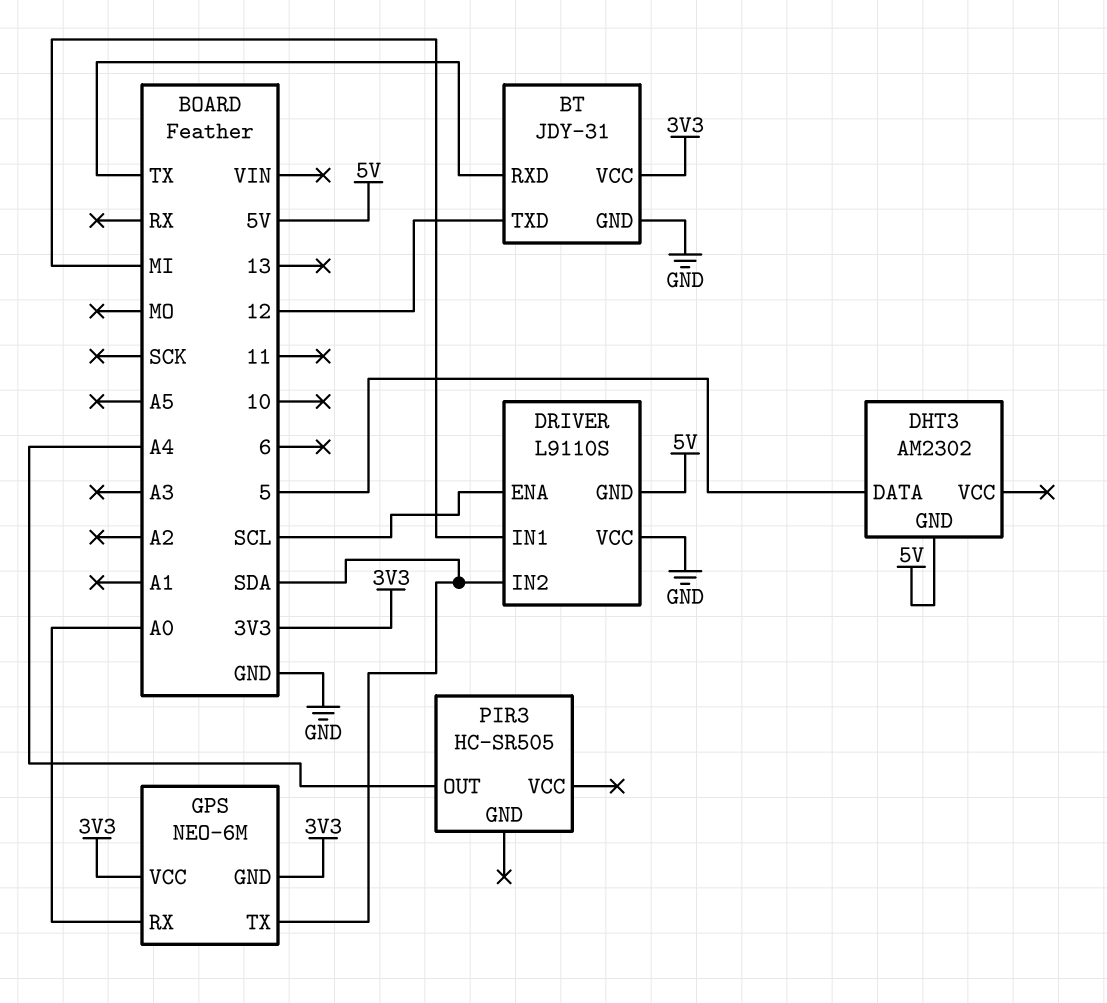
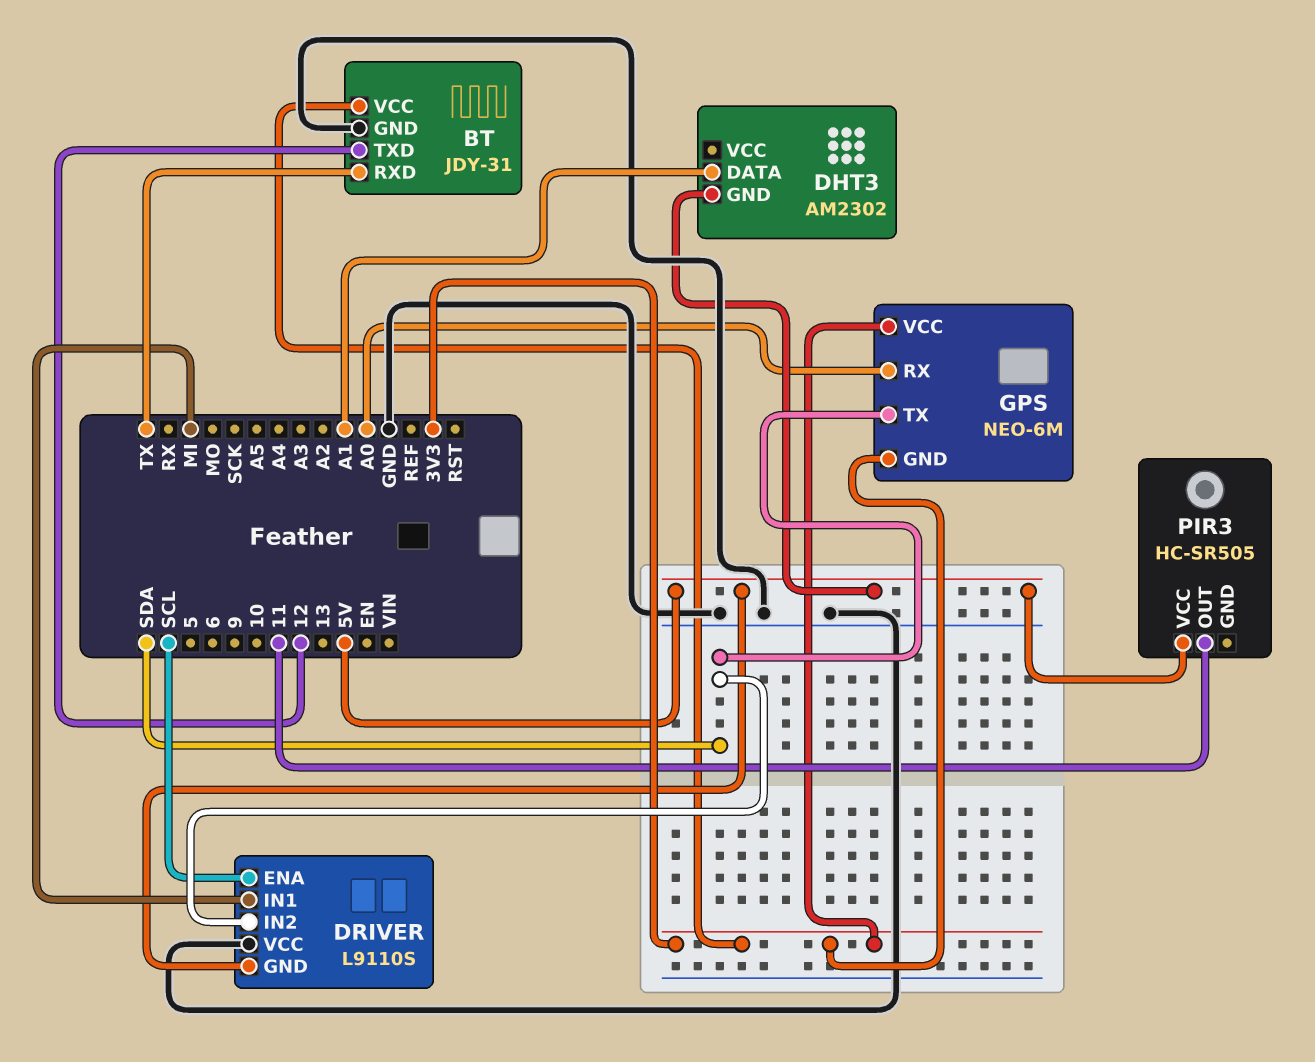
DHT3 pin DATA: 5 -> A1
PIR3 pin OUT: A4 -> 11
PIR3 pin VCC: none -> 5V

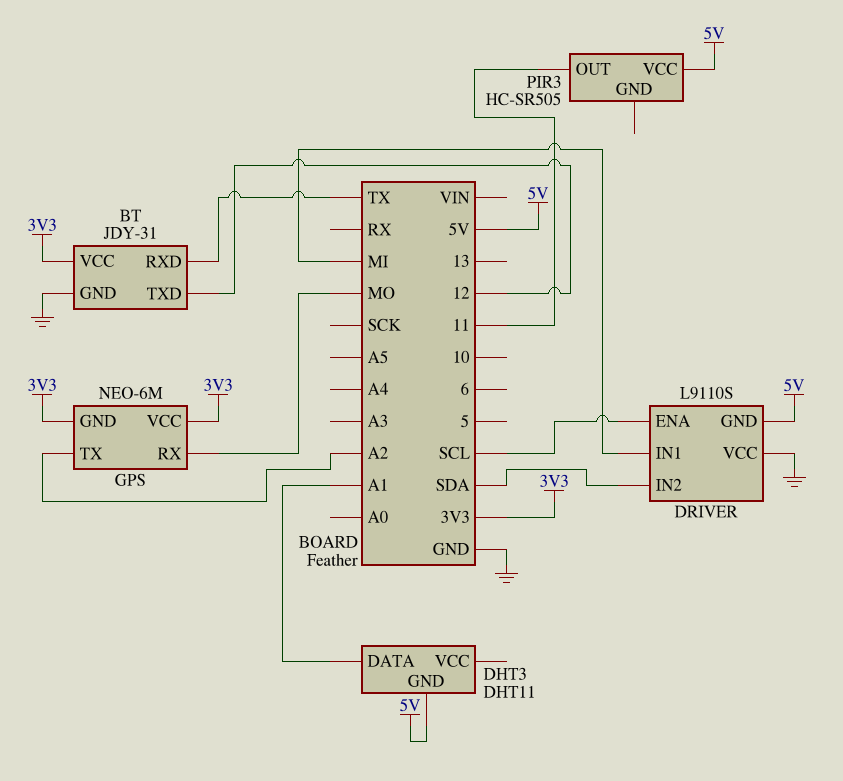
DHT3: AM2302 -> DHT11
GPS pin RX: A0 -> MO
GPS pin TX: SDA -> A2

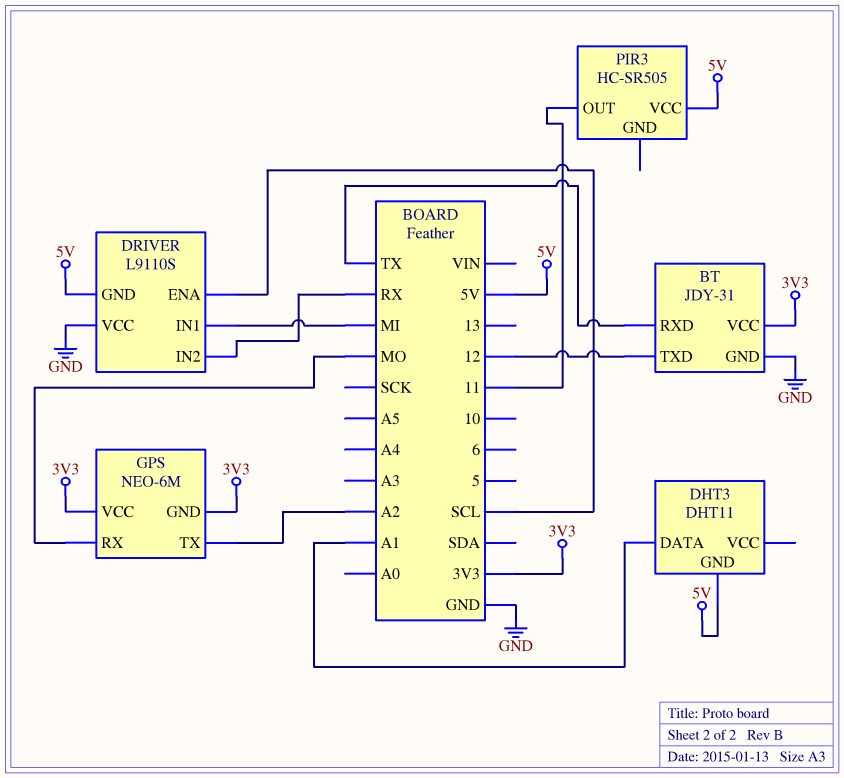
DRIVER pin IN2: SDA -> RX

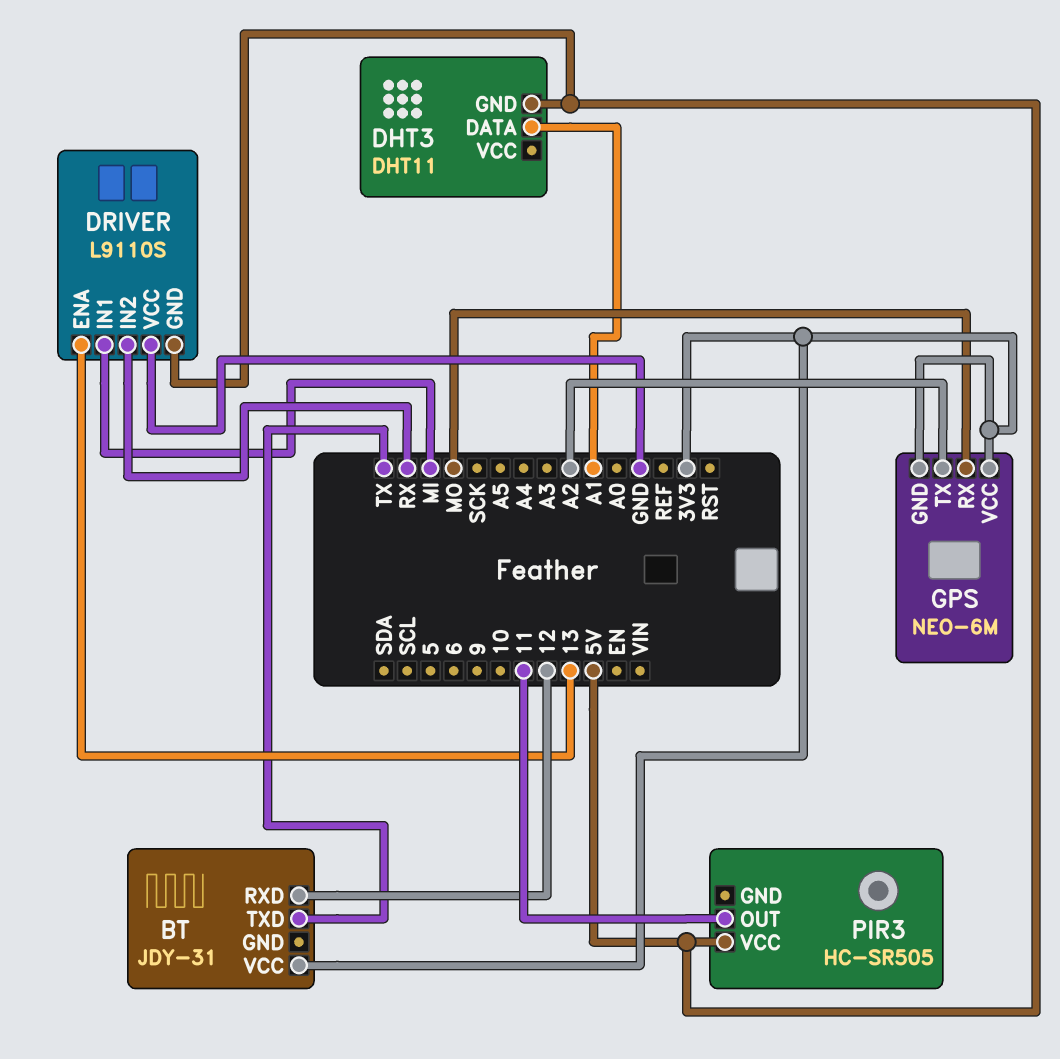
BT pin GND: GND -> none
BT pin RXD: TX -> 12
BT pin TXD: 12 -> TX
DRIVER pin ENA: SCL -> 13

